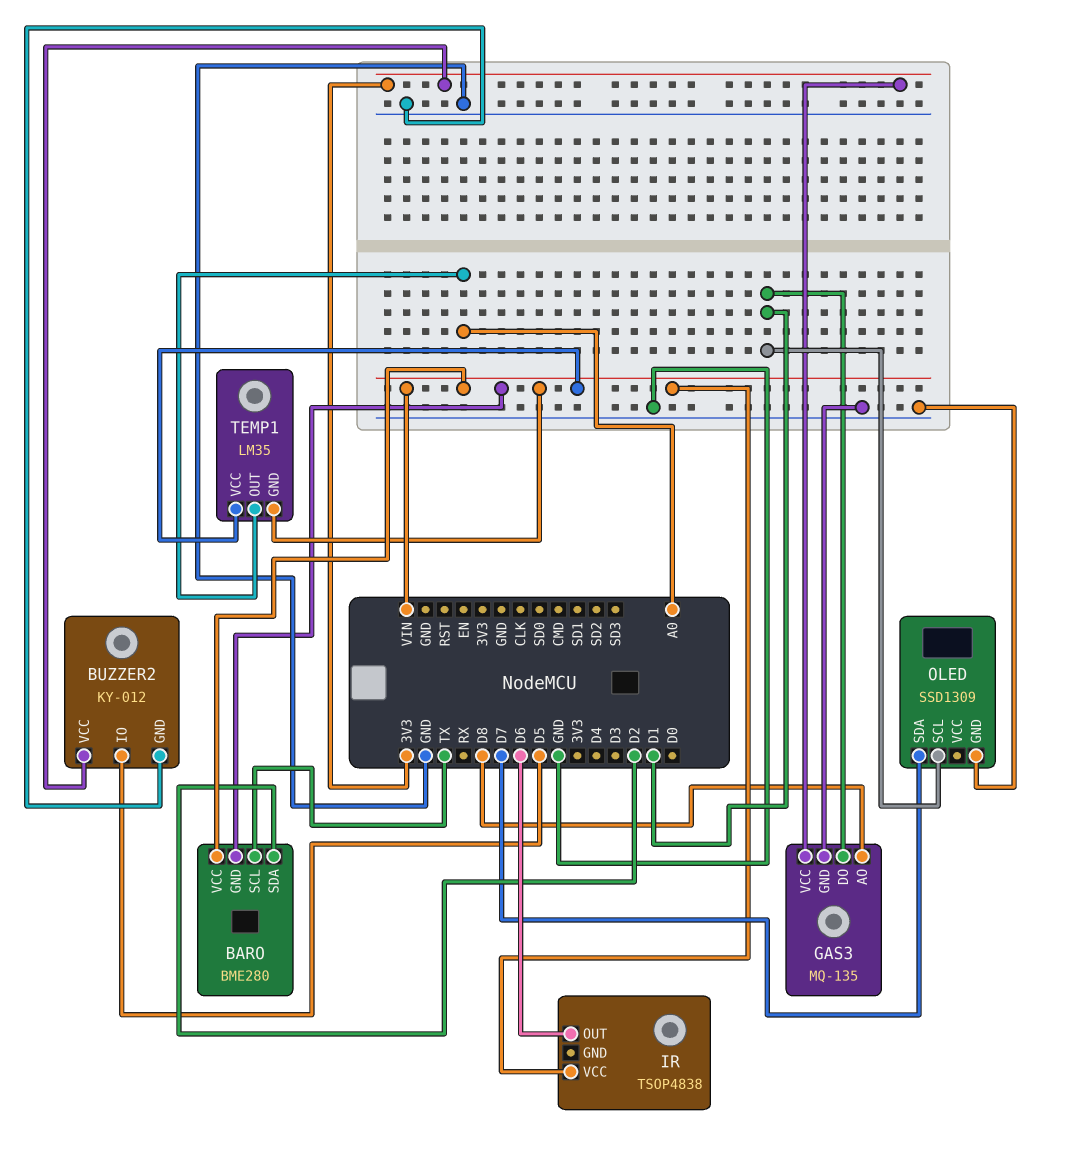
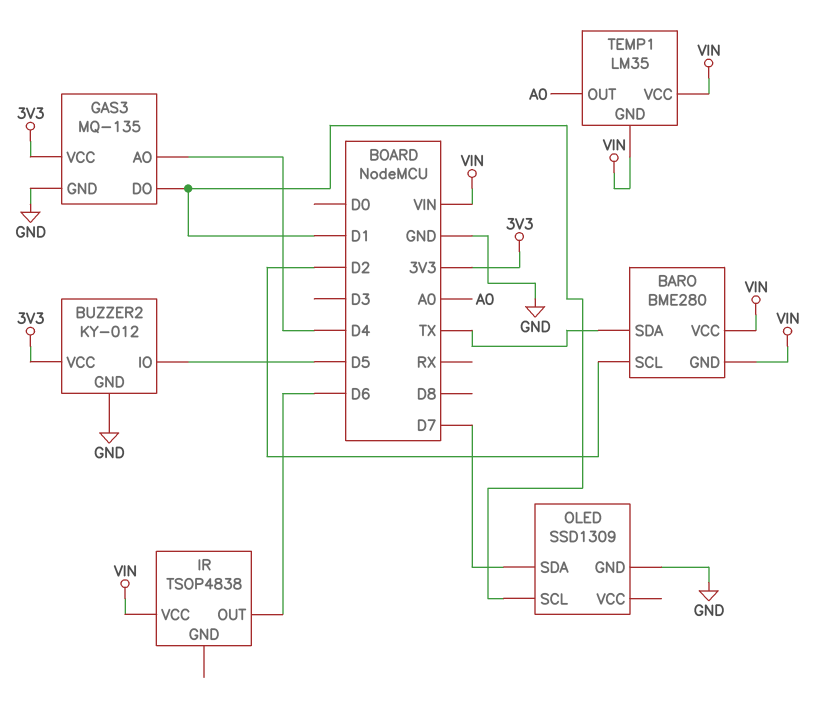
BARO pin SCL: TX -> D2
BARO pin SDA: D2 -> TX
GAS3 pin AO: D8 -> D4

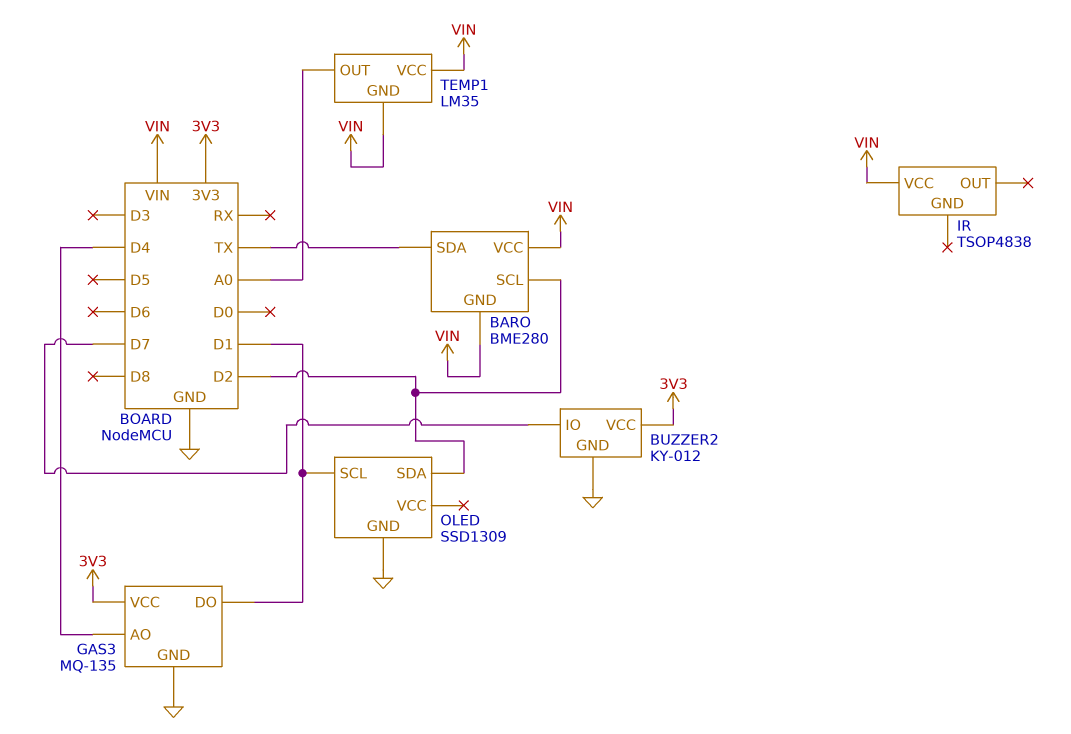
BUZZER2 pin IO: D5 -> D7
IR pin OUT: D6 -> none
OLED pin SDA: D7 -> D2

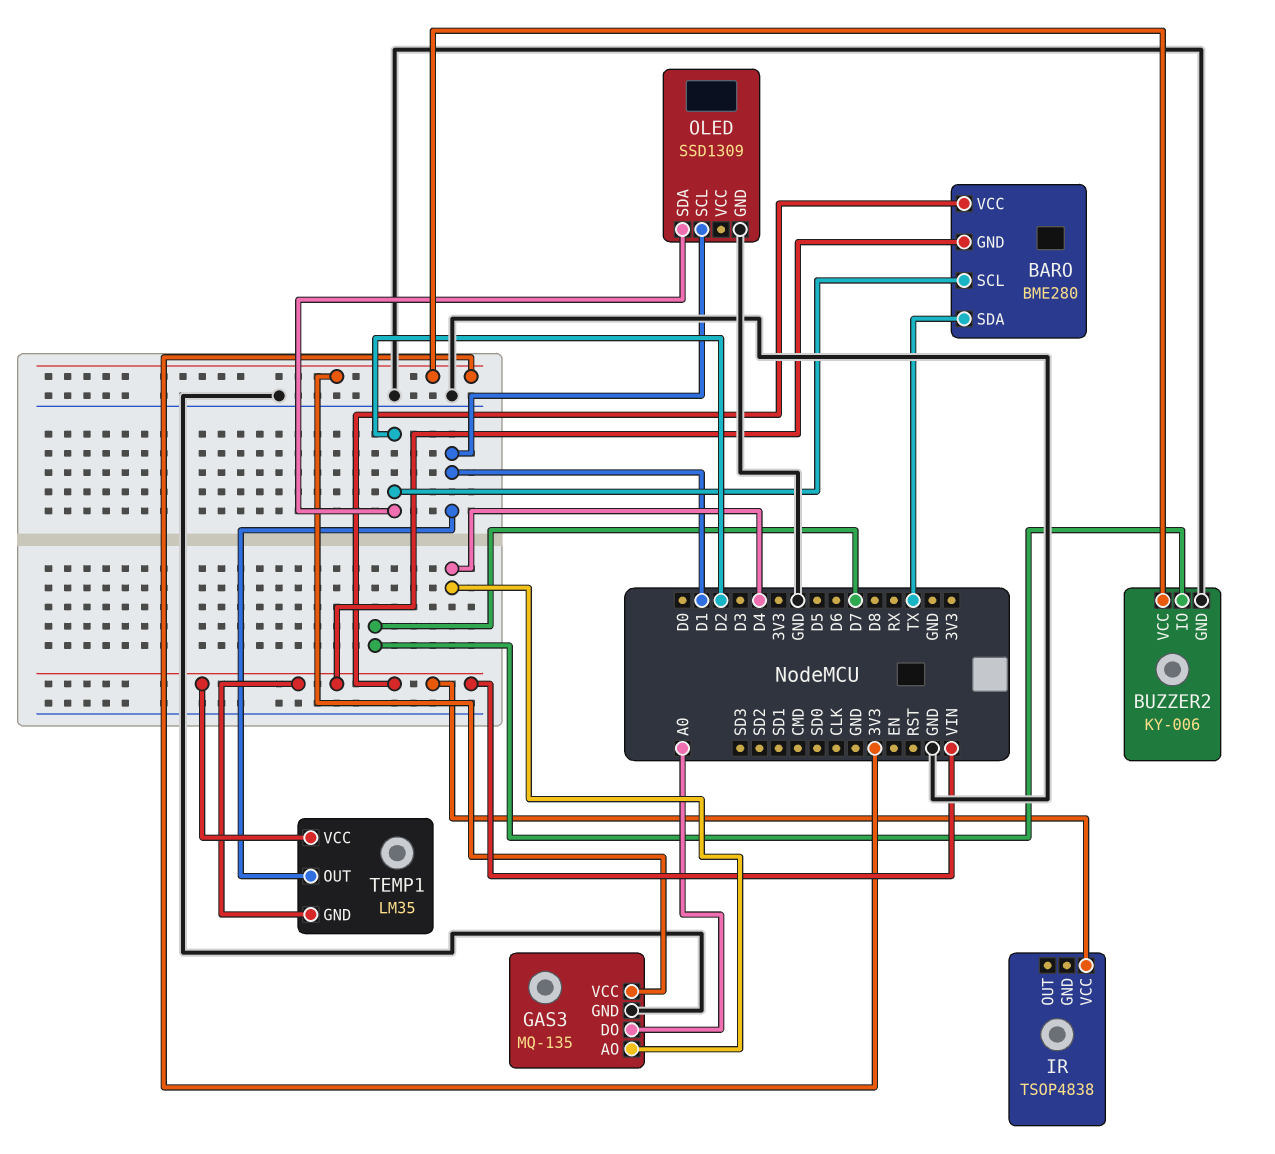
BUZZER2: KY-012 -> KY-006
GAS3 pin DO: D1 -> A0
TEMP1 pin OUT: A0 -> D1

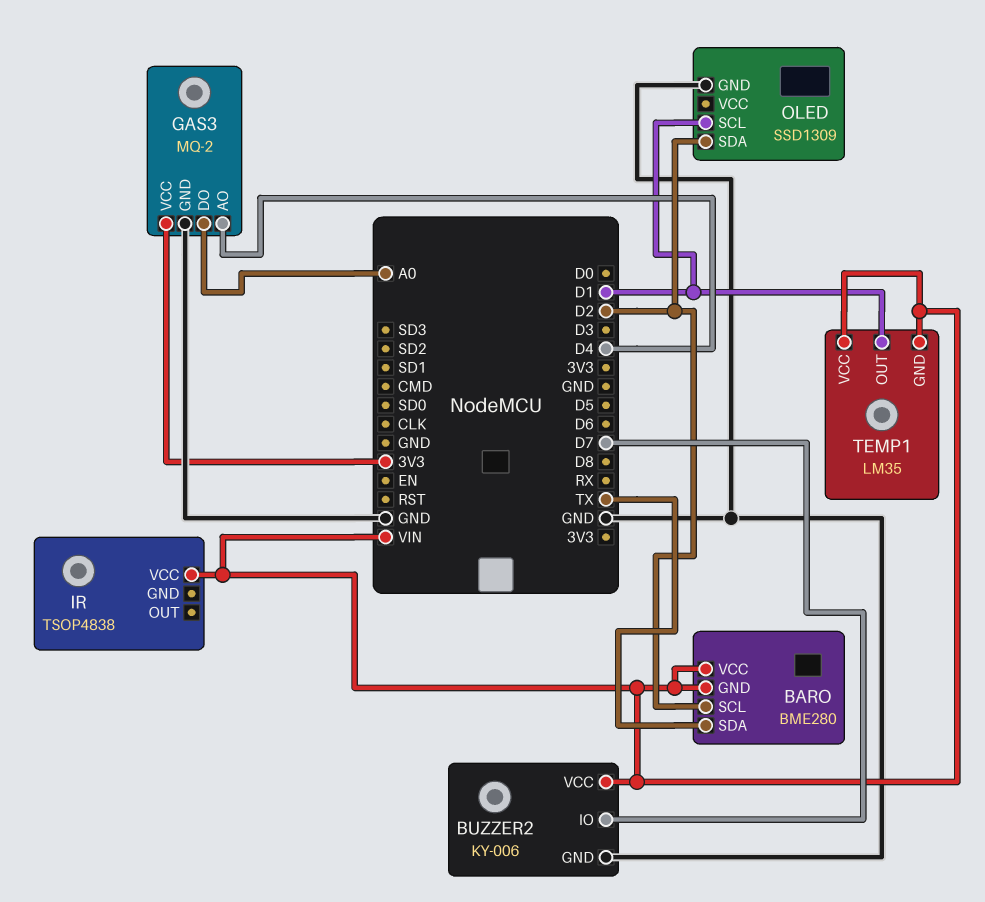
BUZZER2 pin VCC: 3V3 -> VIN
GAS3: MQ-135 -> MQ-2

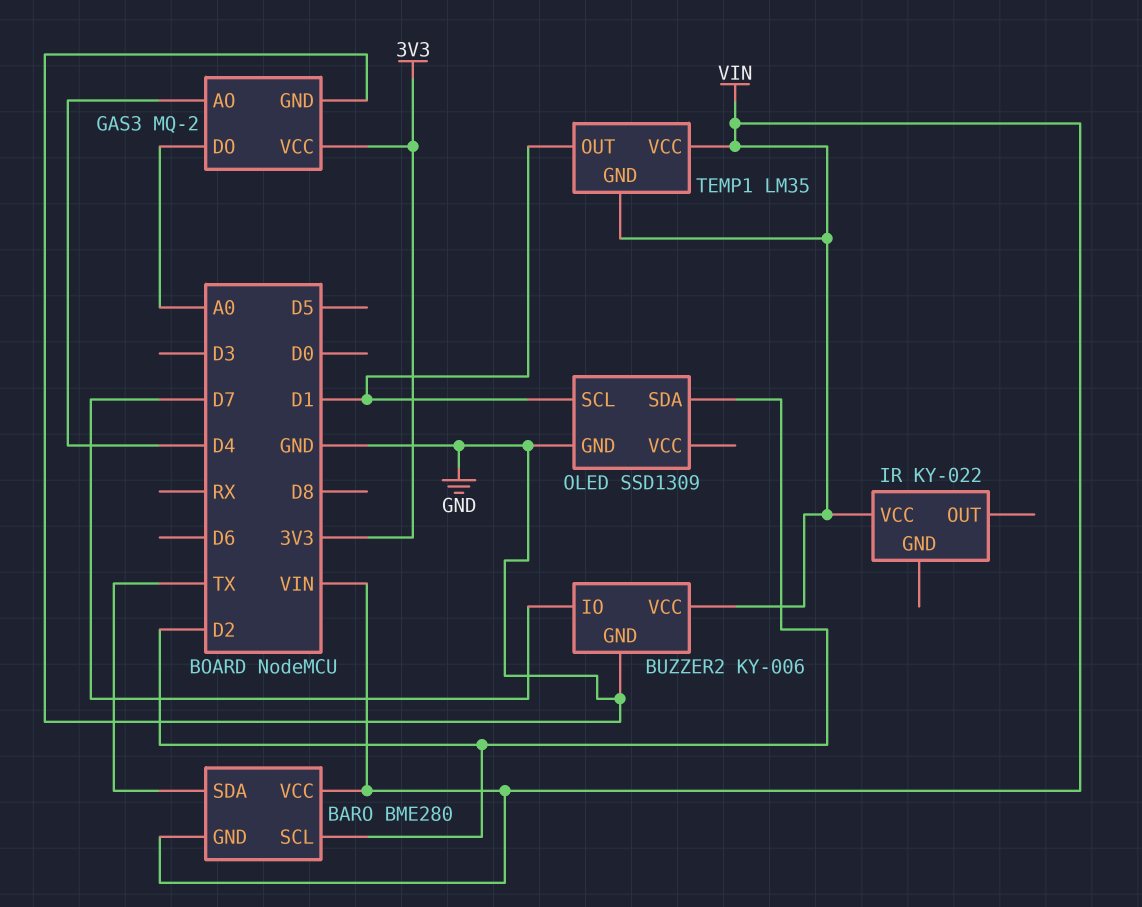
IR: TSOP4838 -> KY-022

